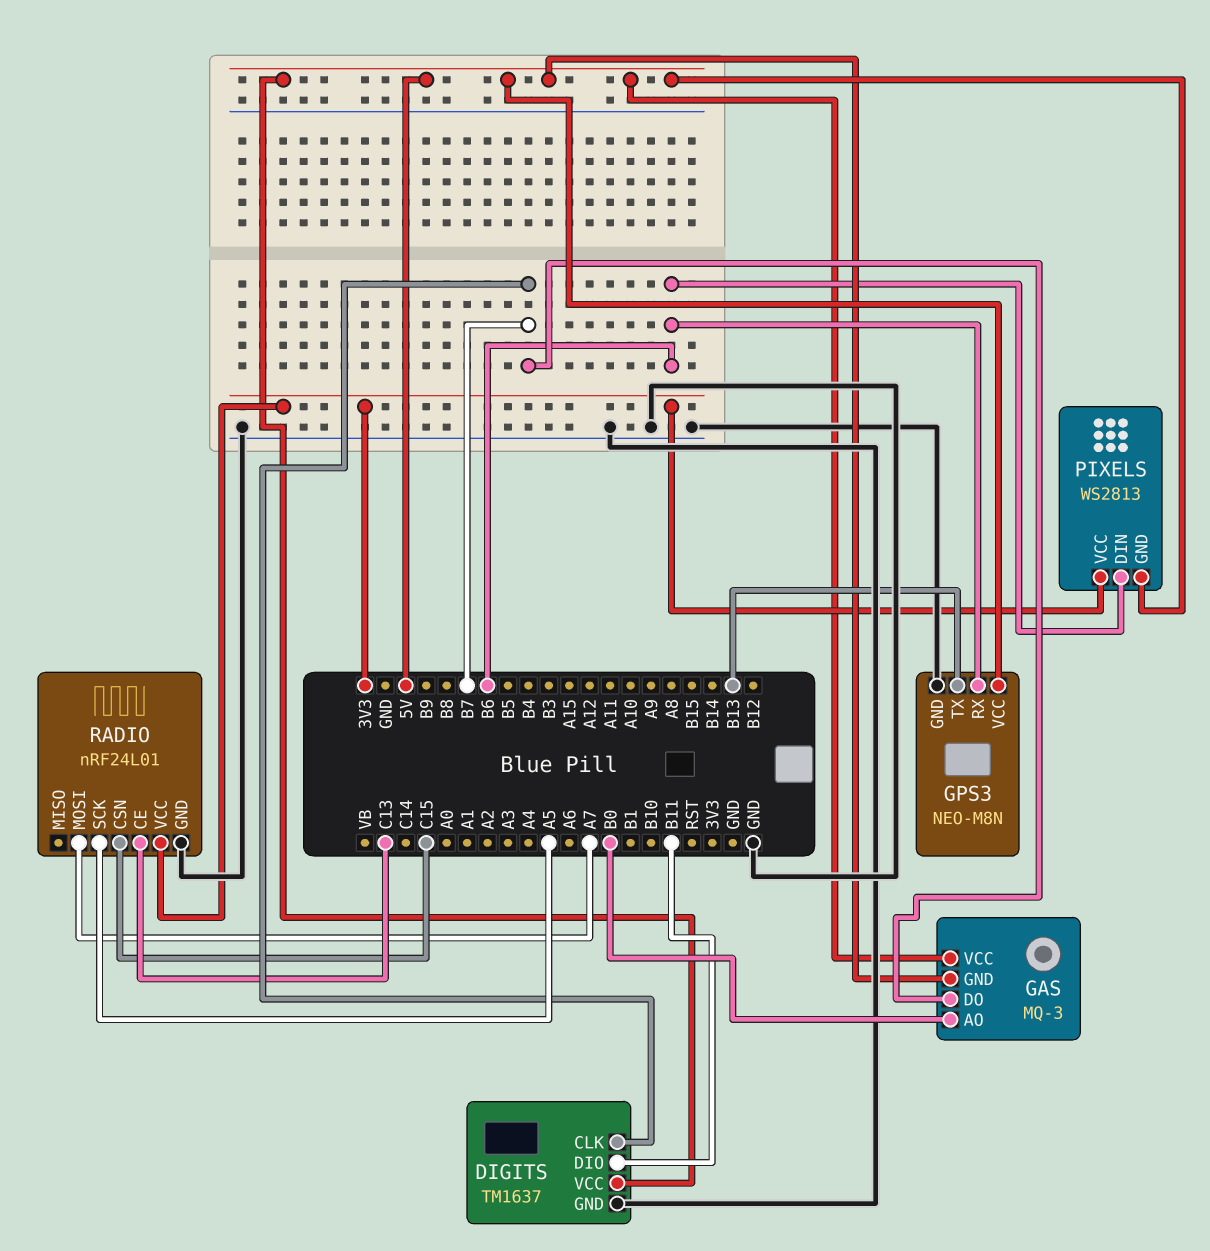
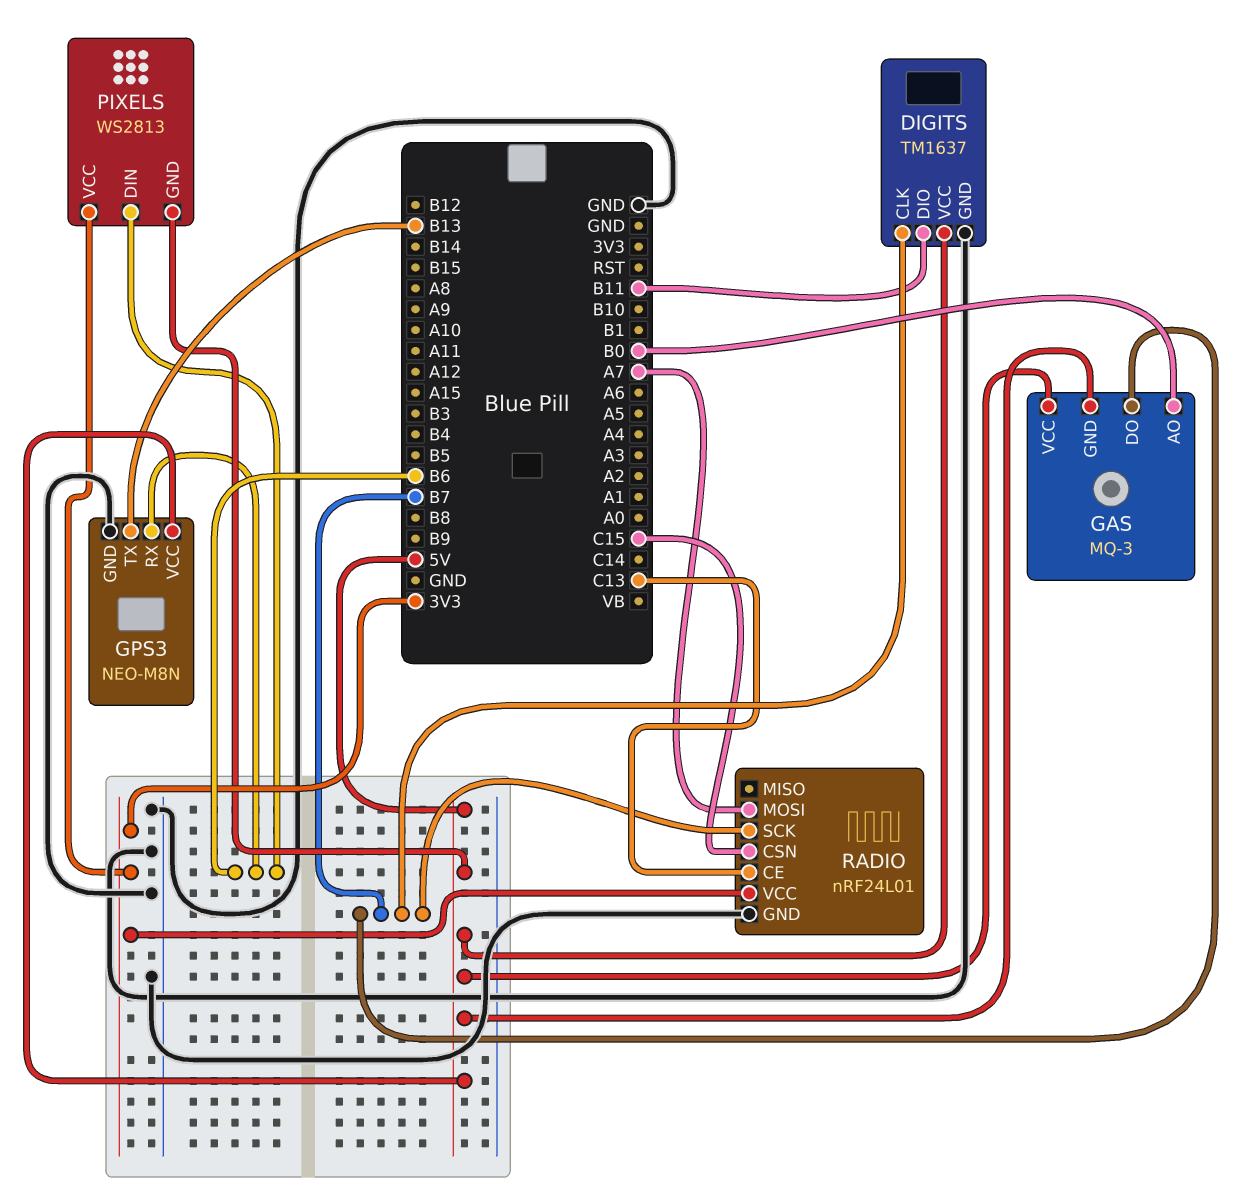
RADIO pin SCK: A5 -> B7

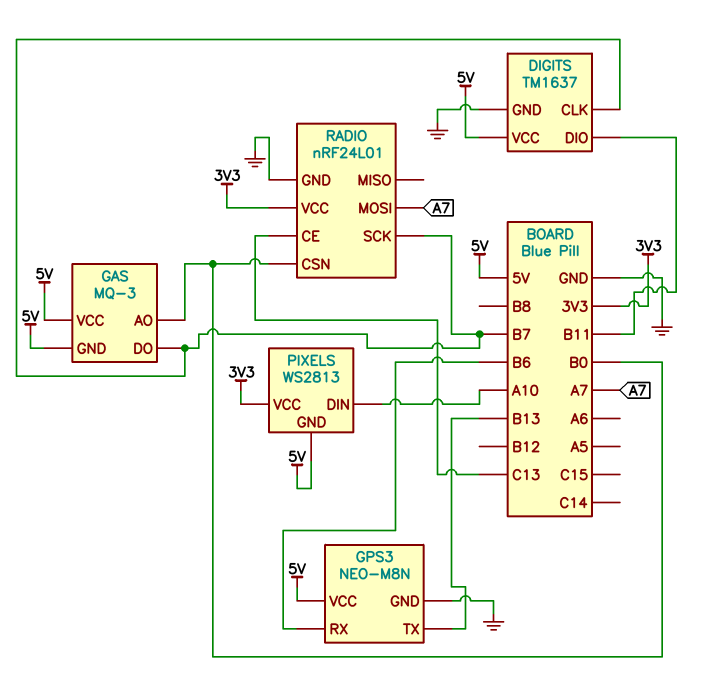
PIXELS pin DIN: B6 -> A10
RADIO pin CSN: C15 -> B0

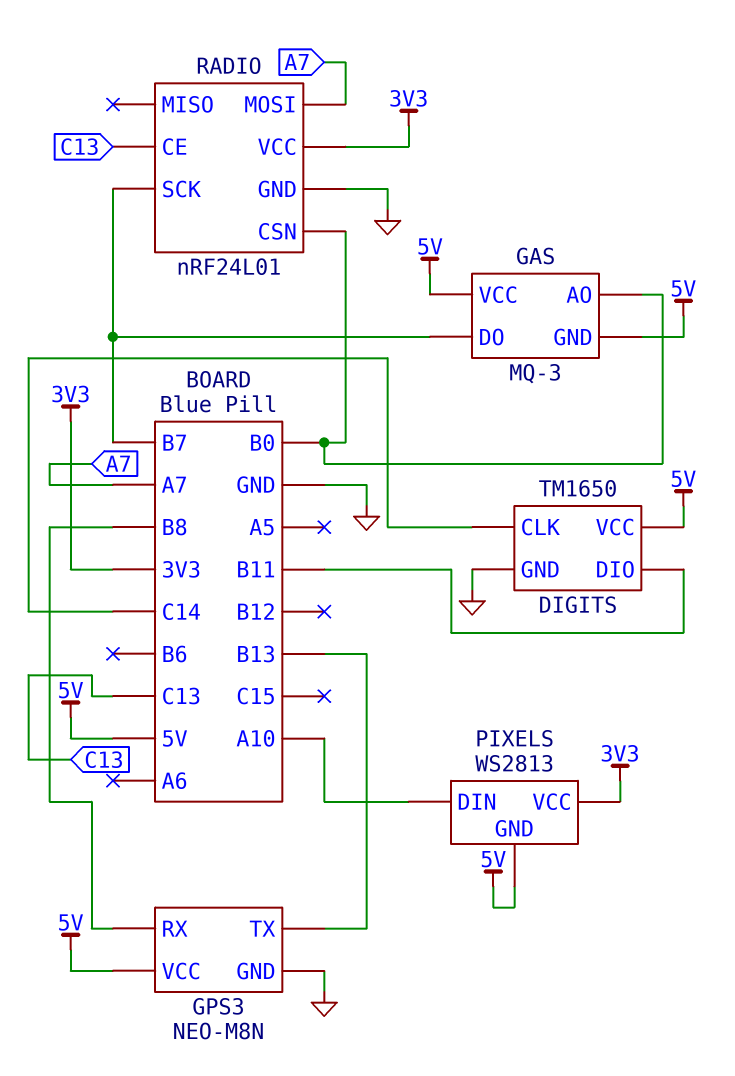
DIGITS: TM1637 -> TM1650
DIGITS pin CLK: B7 -> C14
GPS3 pin RX: B6 -> B8

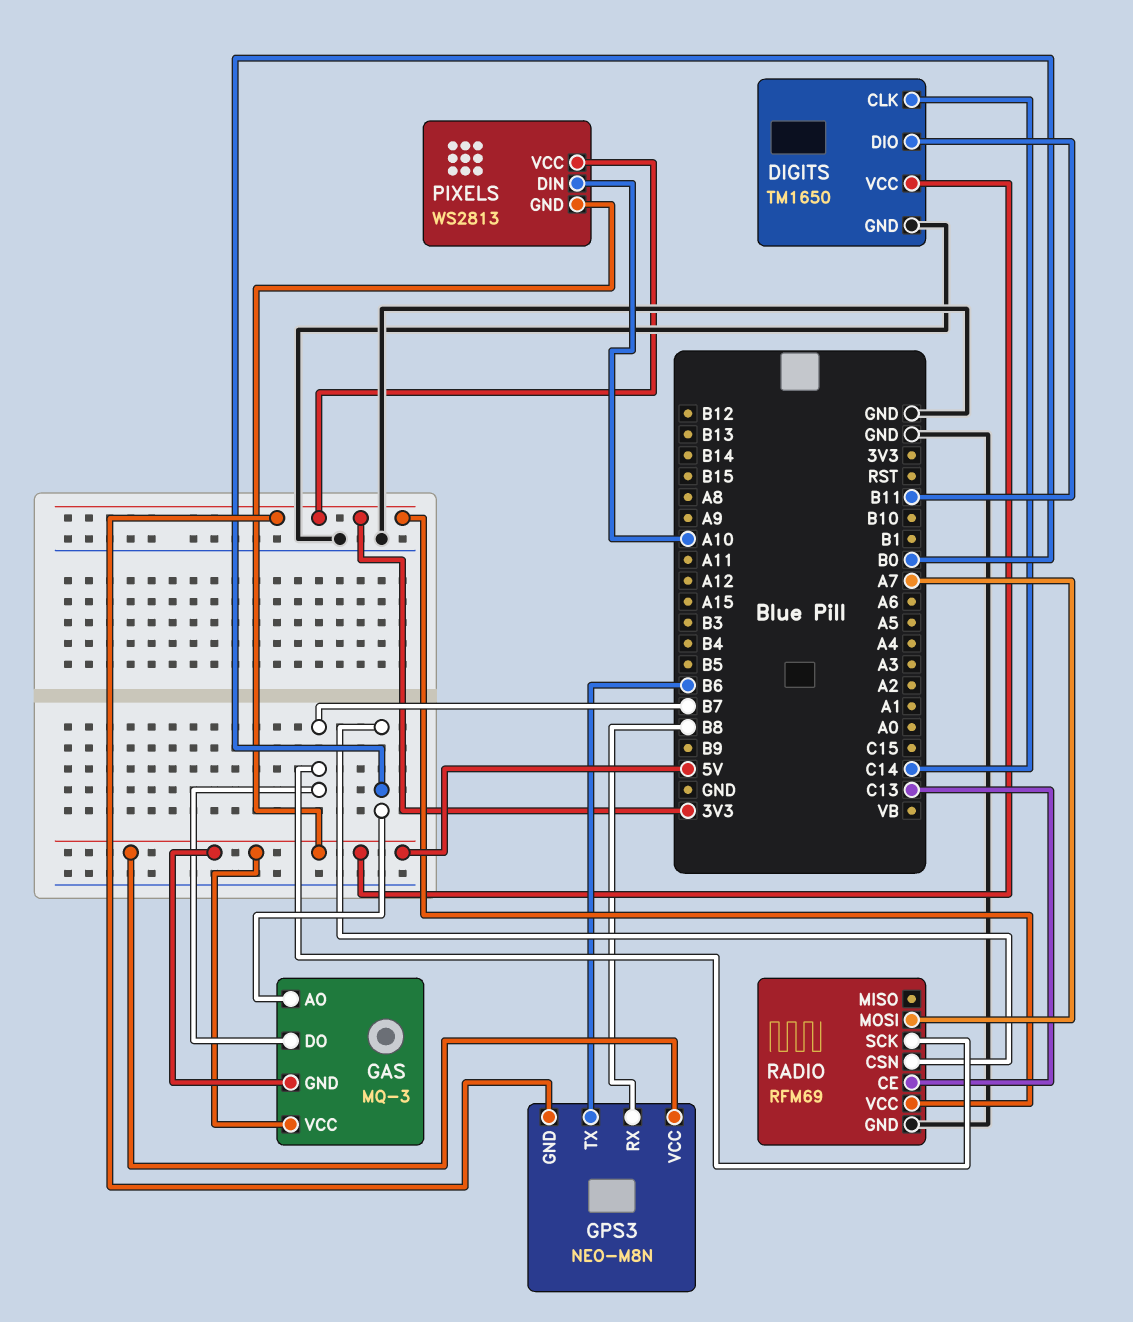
GPS3 pin GND: GND -> 3V3
GPS3 pin TX: B13 -> B6
RADIO: nRF24L01 -> RFM69

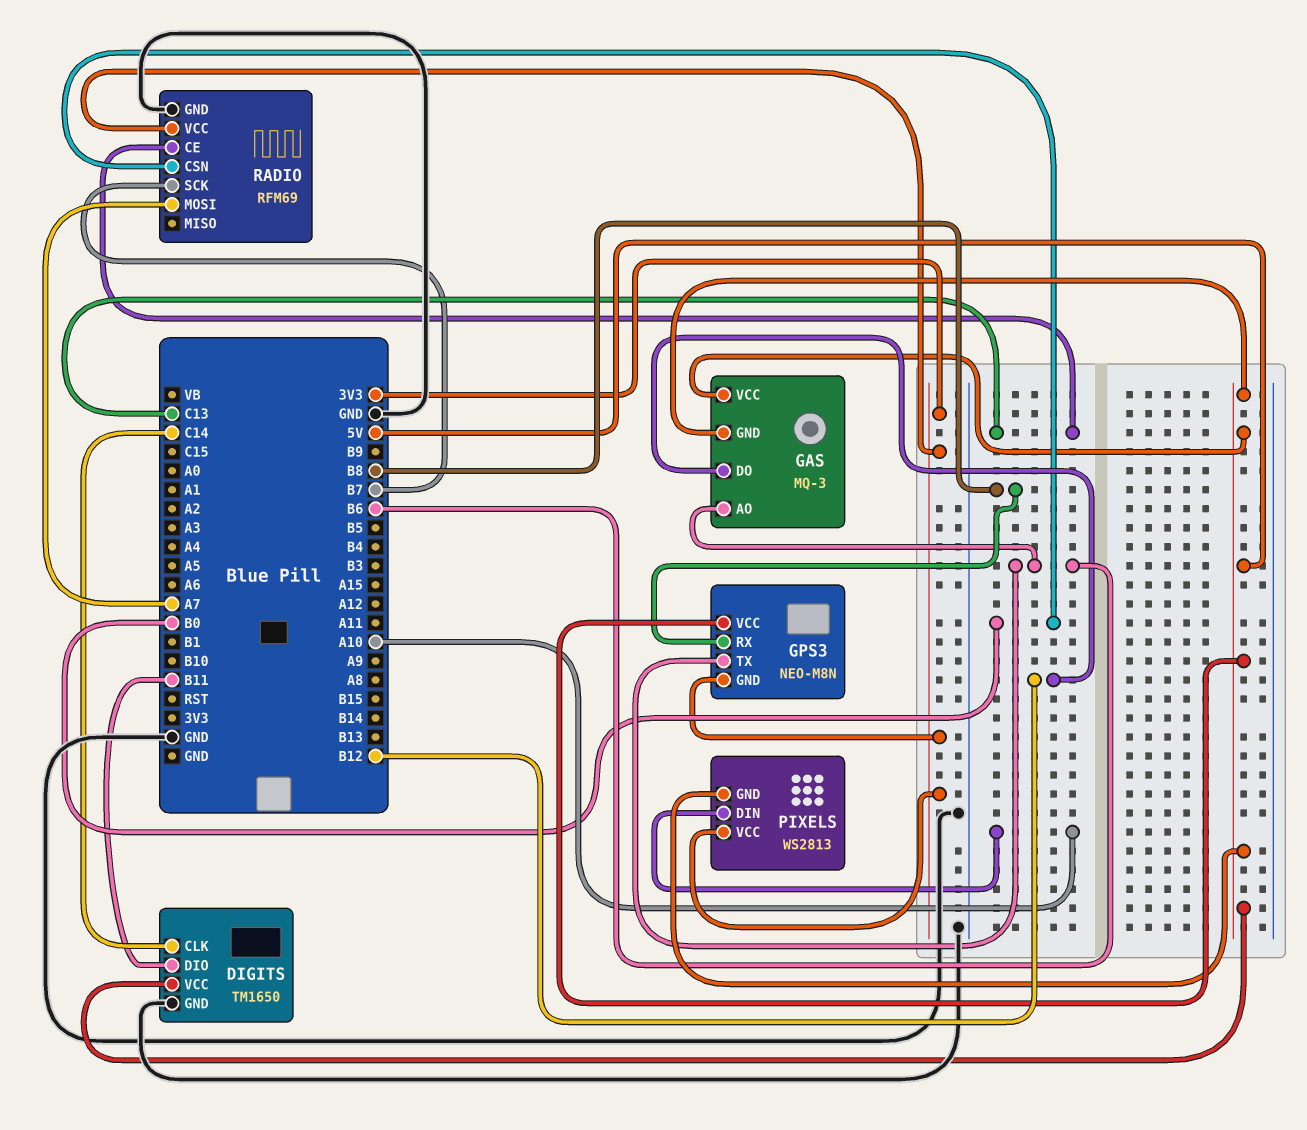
GAS pin AO: B0 -> B6
GAS pin DO: B7 -> B12

